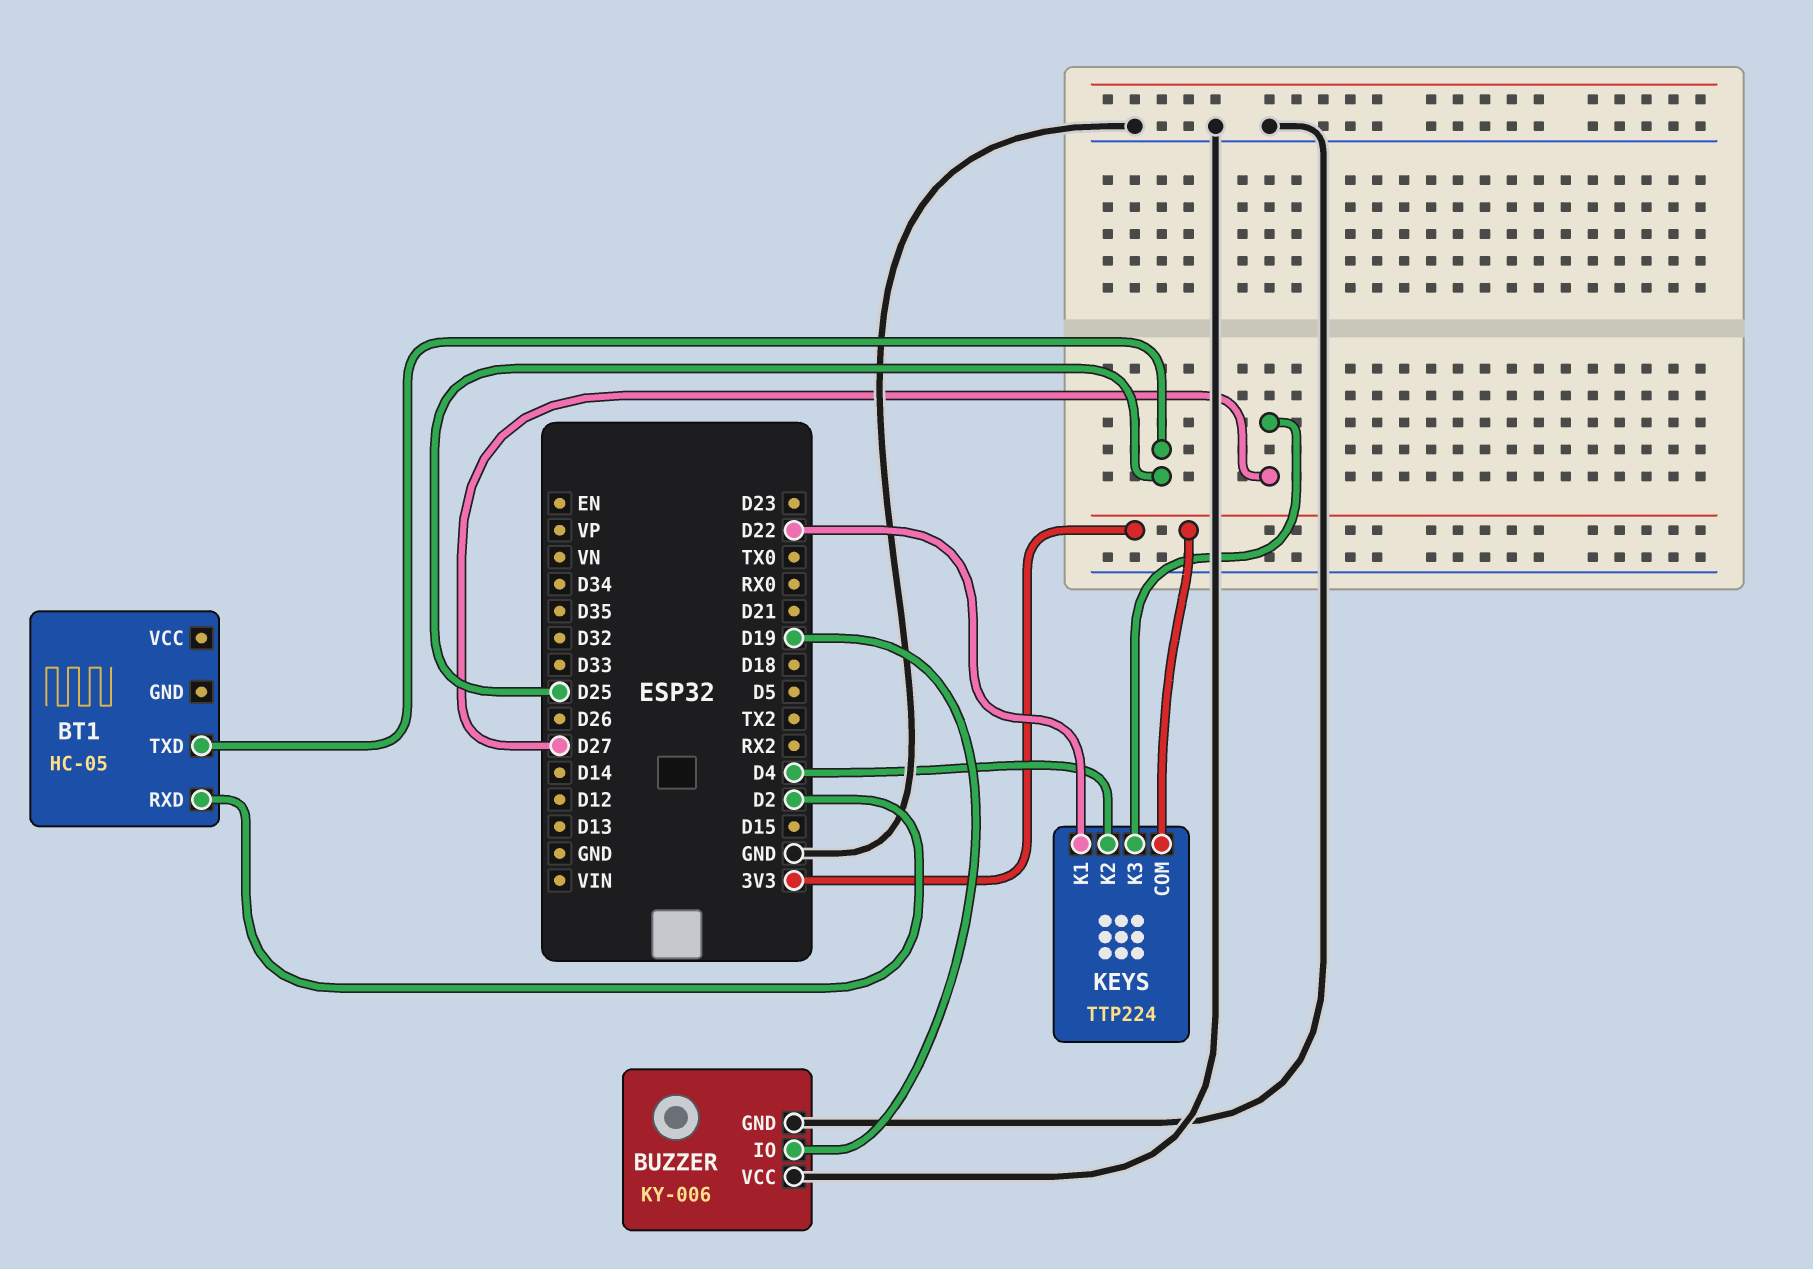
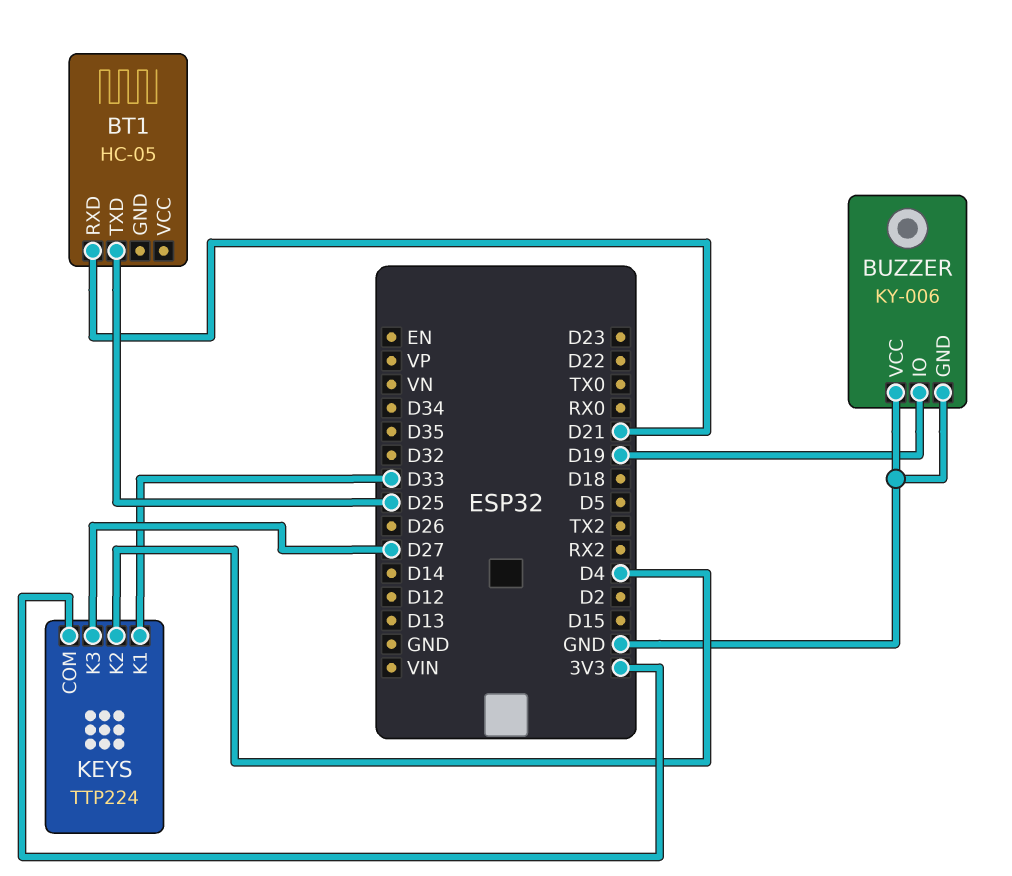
BT1 pin RXD: D2 -> D21
KEYS pin K1: D22 -> D33

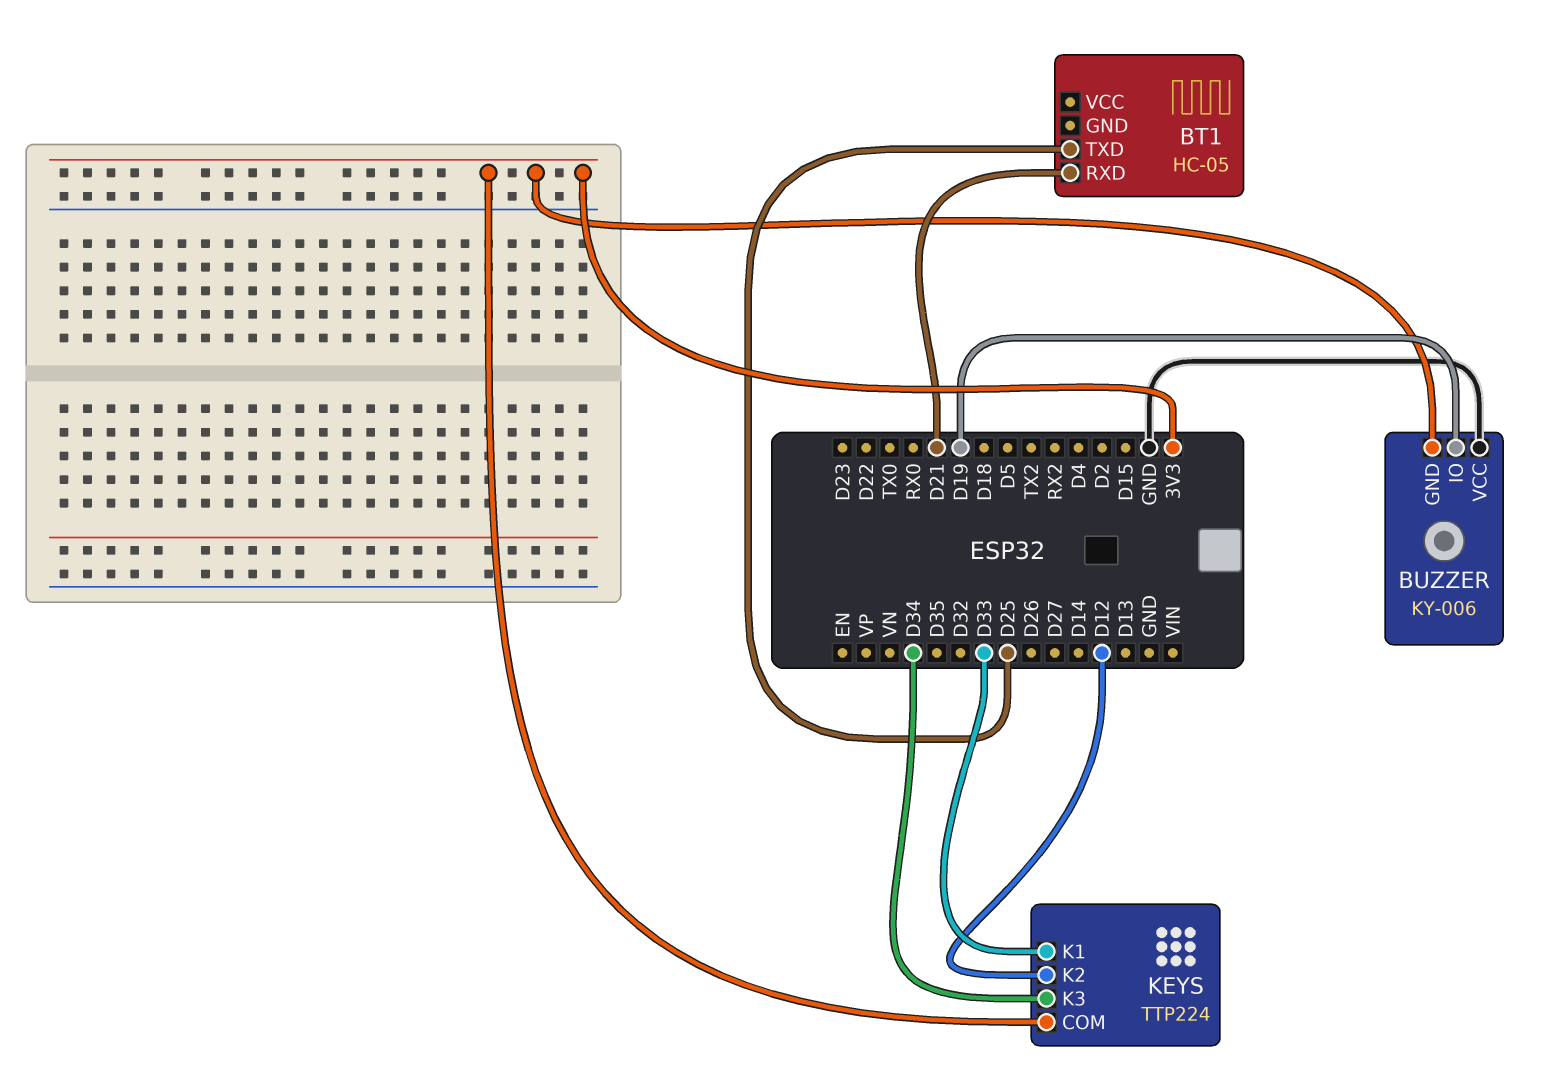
BUZZER pin GND: GND -> 3V3
KEYS pin K2: D4 -> D12
KEYS pin K3: D27 -> D34

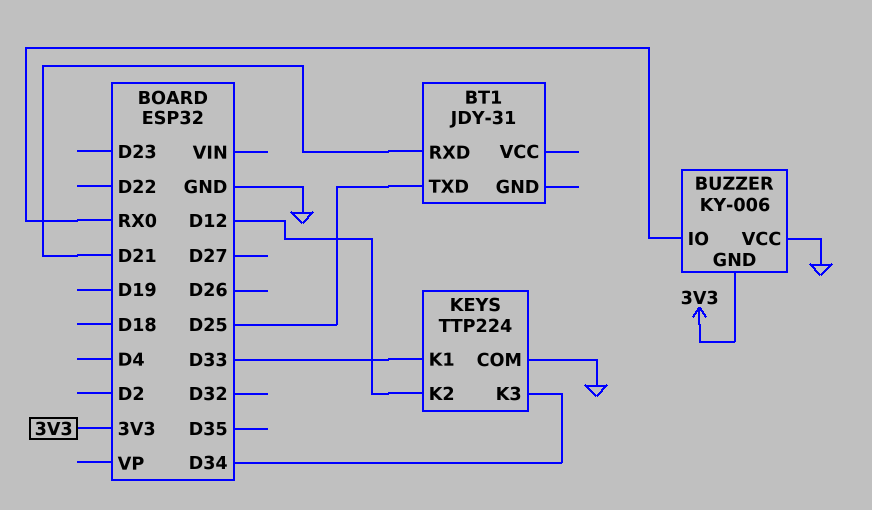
BT1: HC-05 -> JDY-31
BUZZER pin IO: D19 -> RX0
KEYS pin COM: 3V3 -> GND

